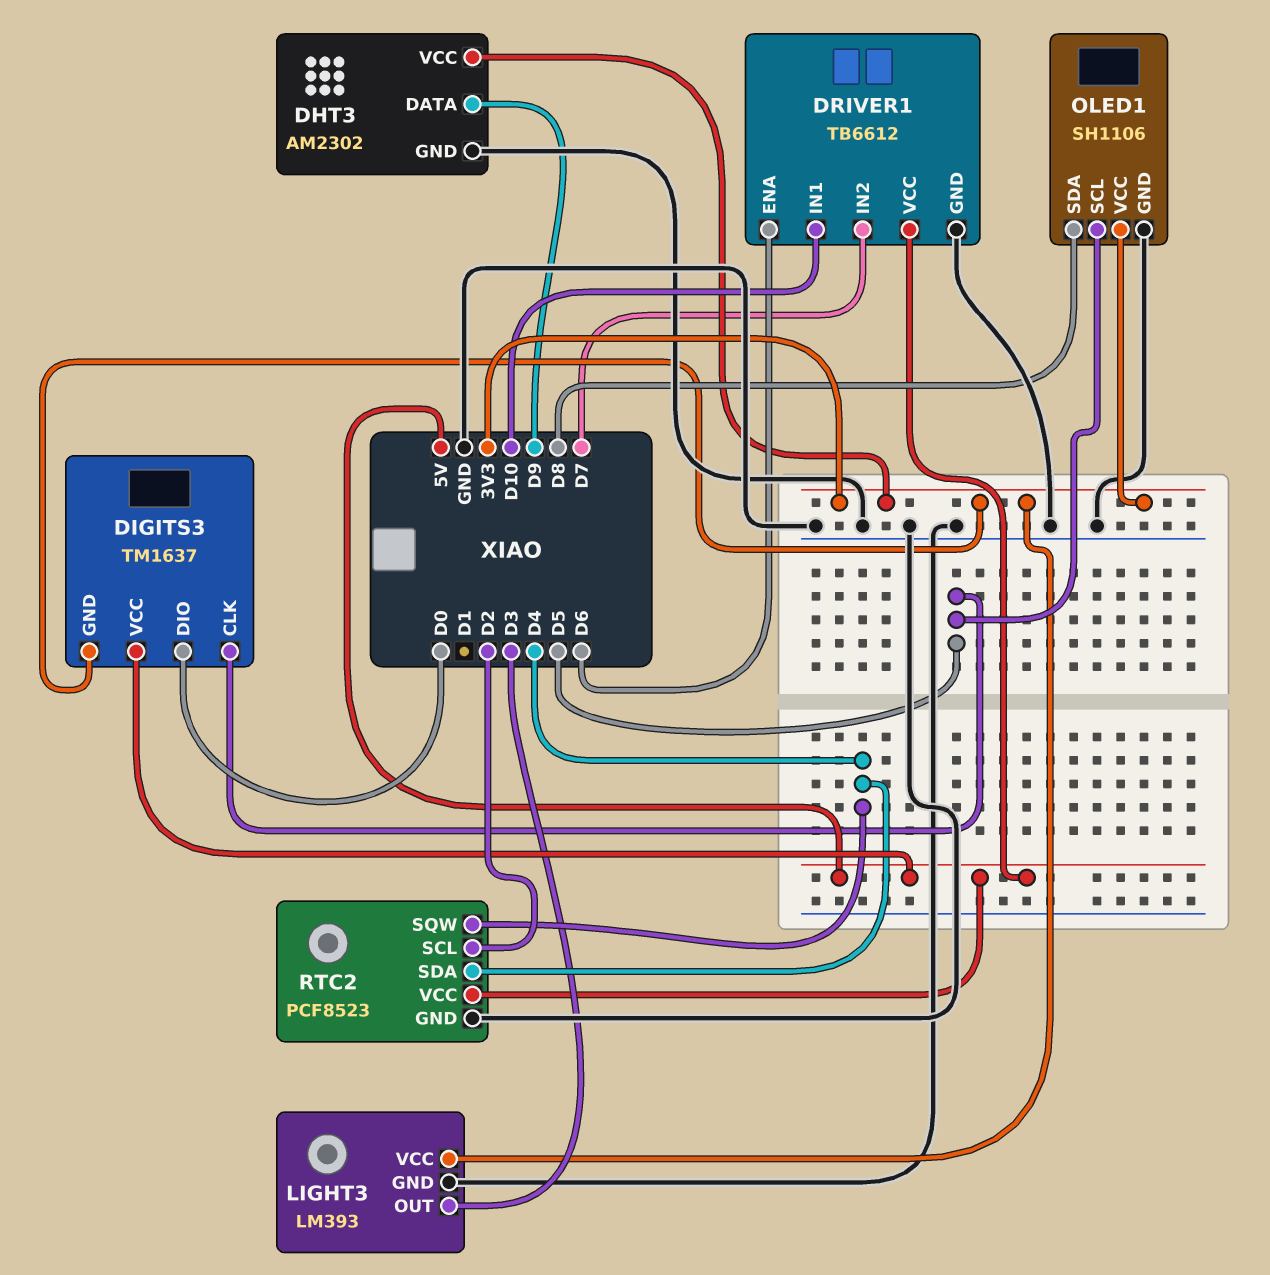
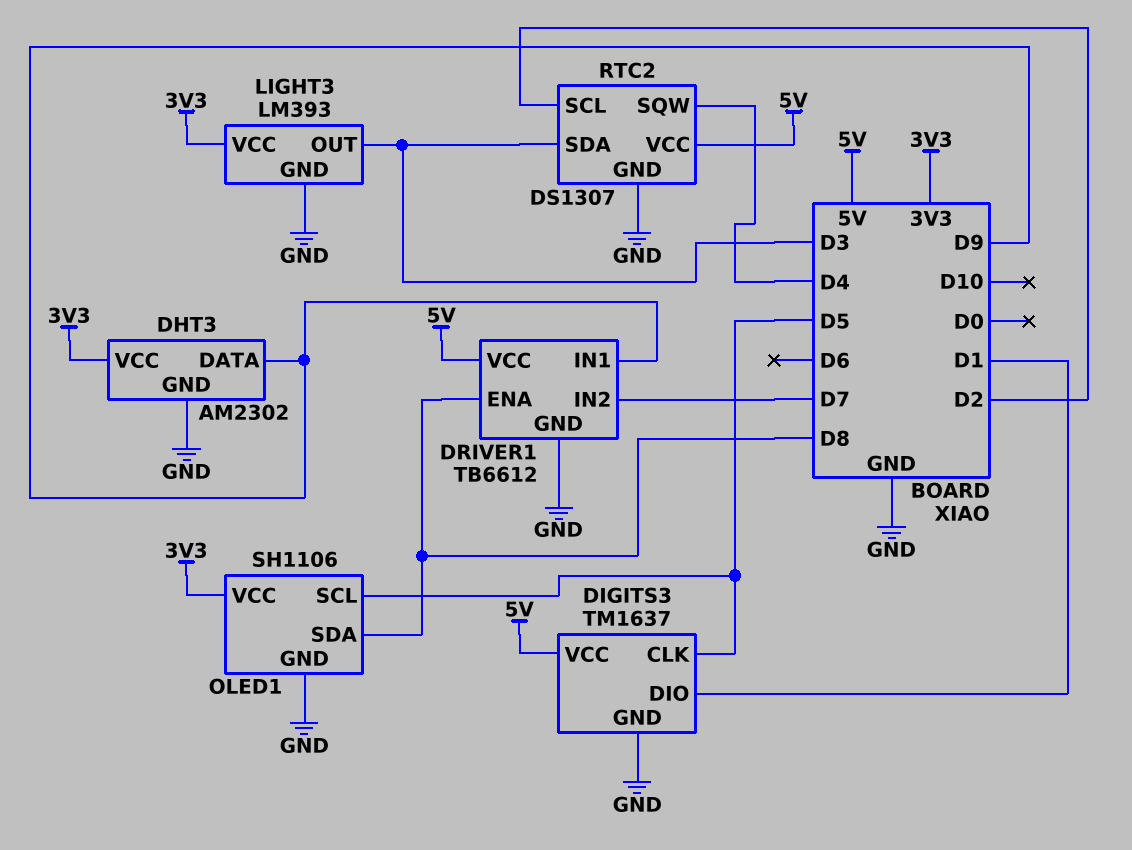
DIGITS3 pin DIO: D0 -> D1
DIGITS3 pin GND: 3V3 -> GND
DRIVER1 pin ENA: D6 -> D8
DRIVER1 pin IN1: D10 -> D9
RTC2: PCF8523 -> DS1307
RTC2 pin SDA: D4 -> D3

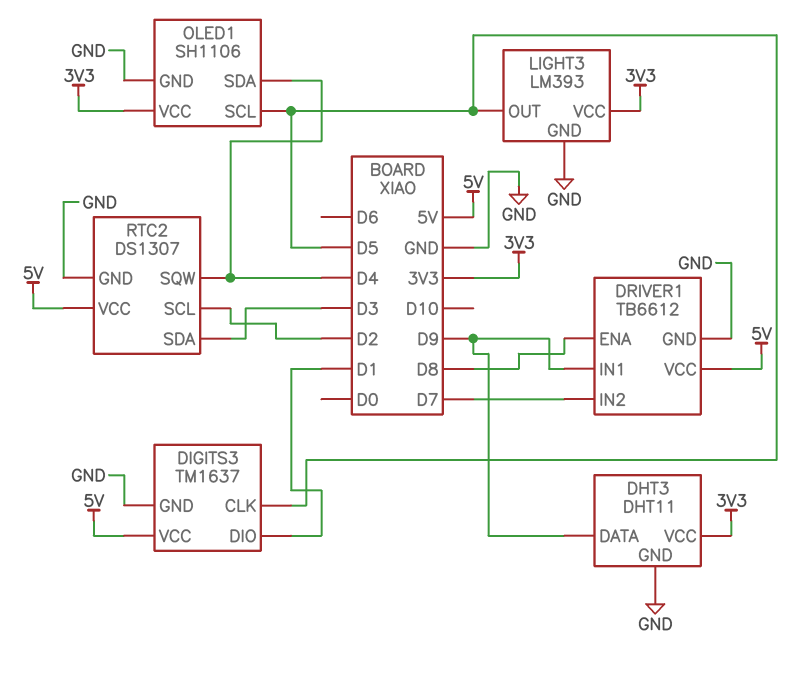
DHT3: AM2302 -> DHT11
LIGHT3 pin OUT: D3 -> D5
OLED1 pin SDA: D8 -> D4

